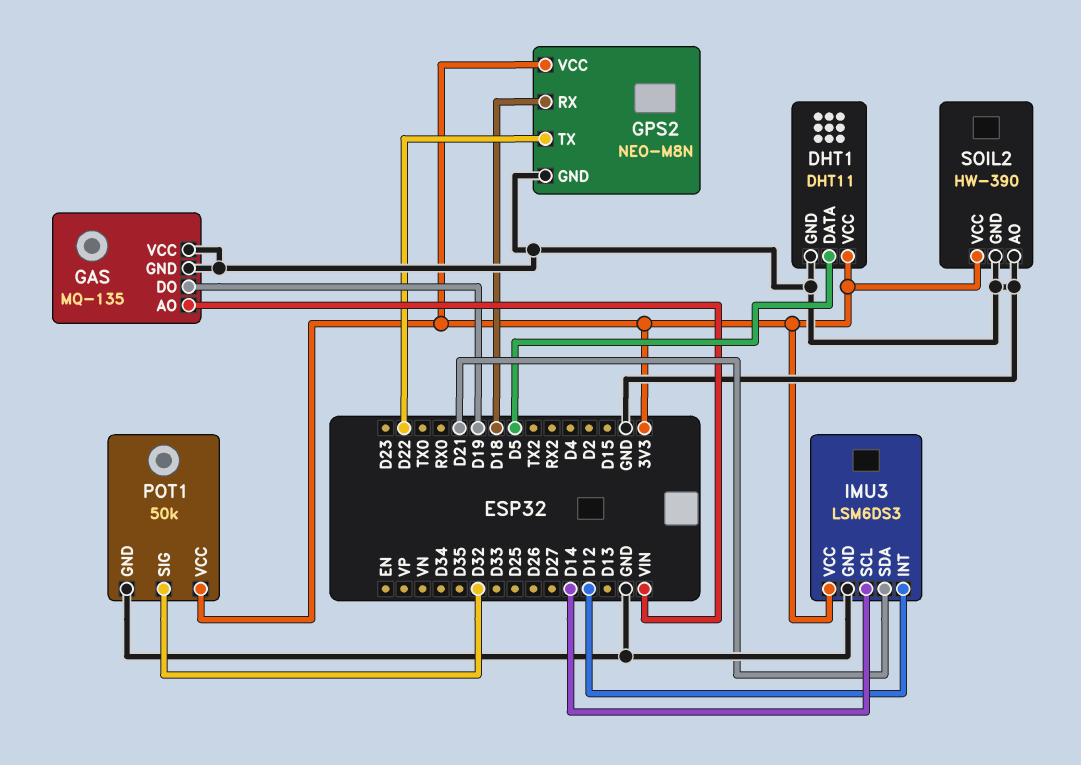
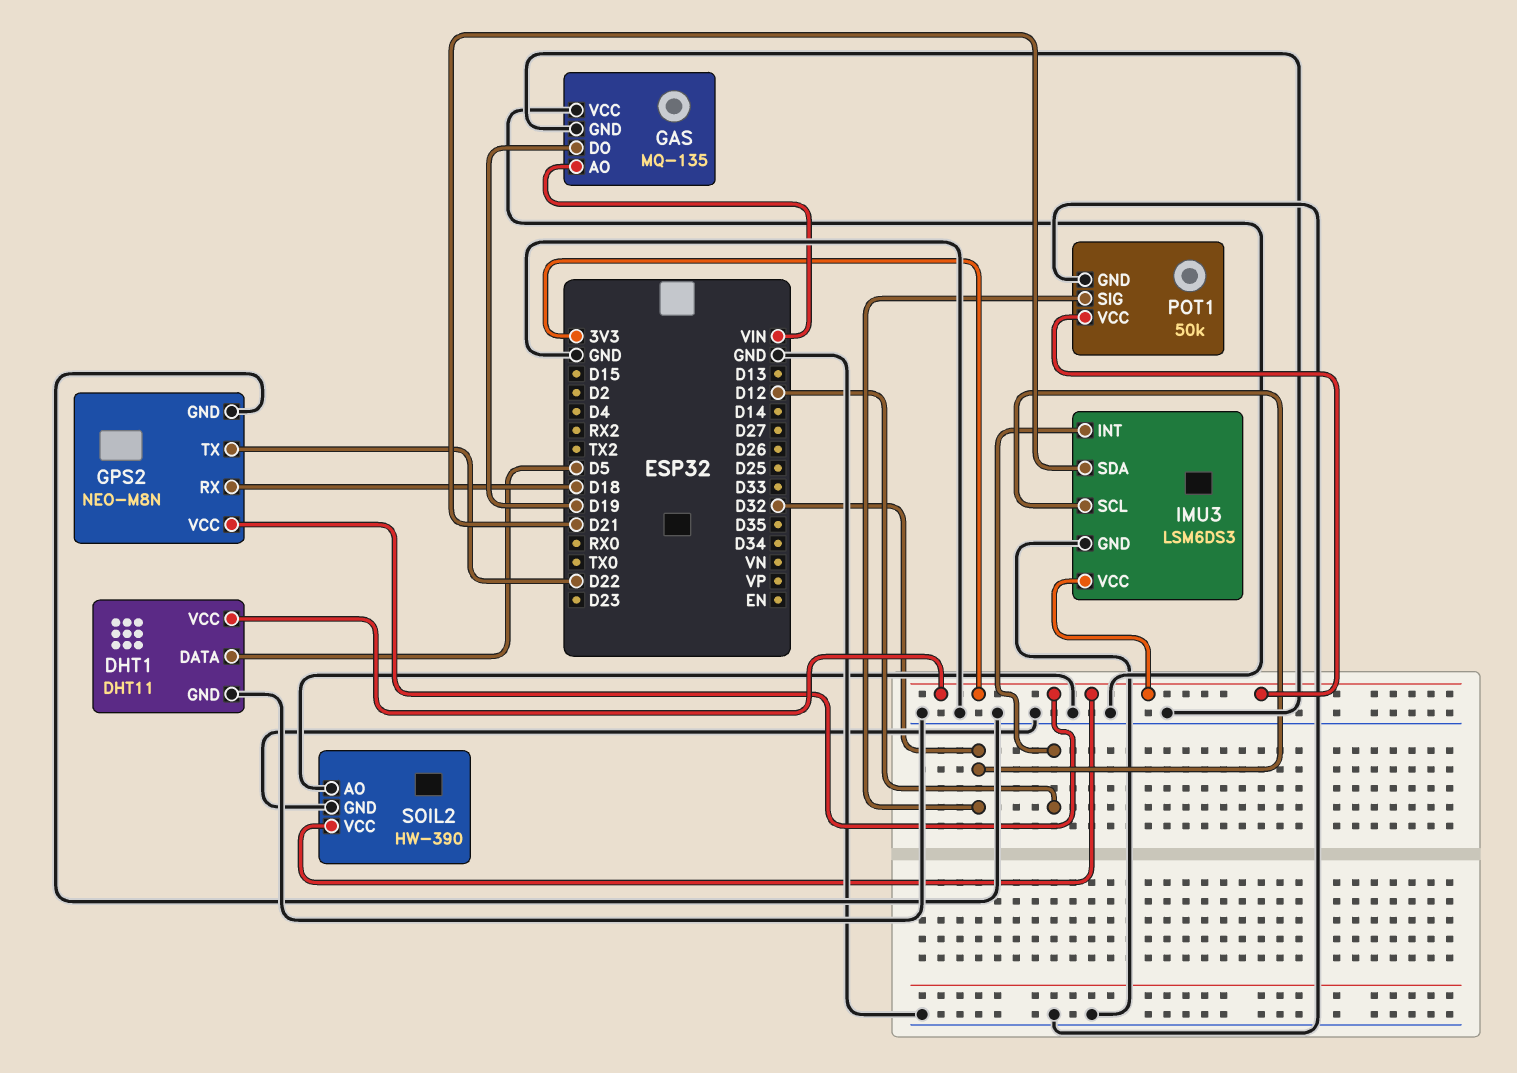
IMU3 pin SCL: D14 -> D32

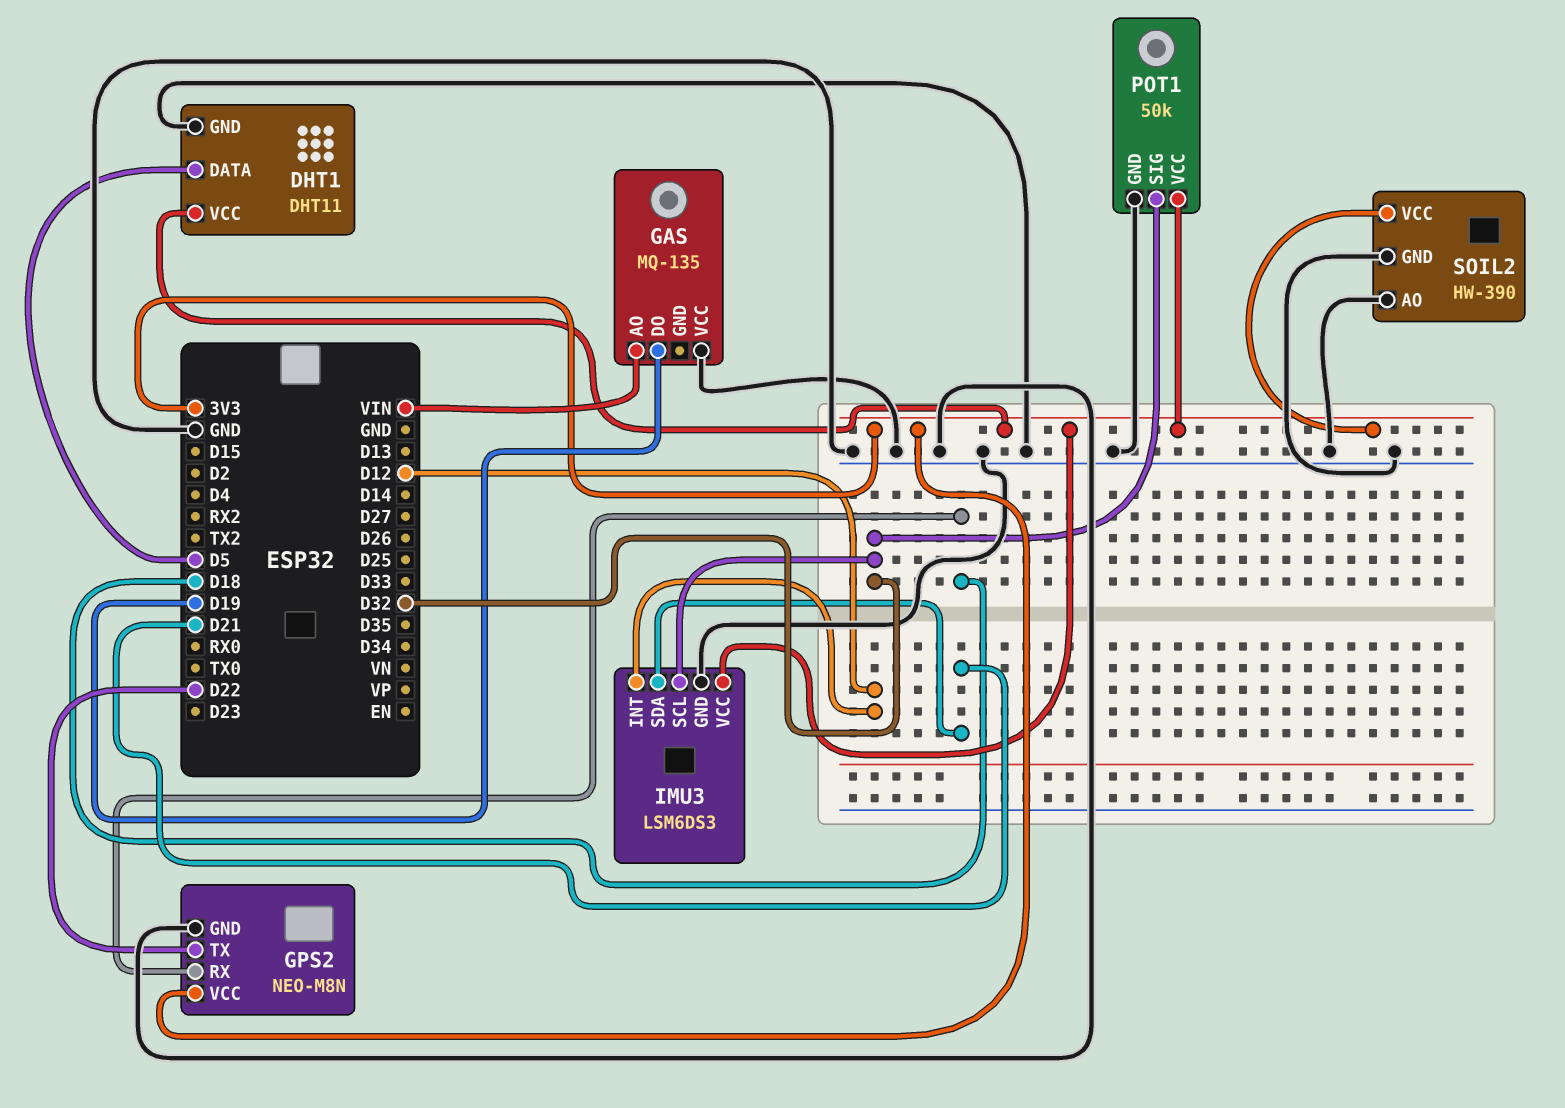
GAS pin GND: GND -> none

